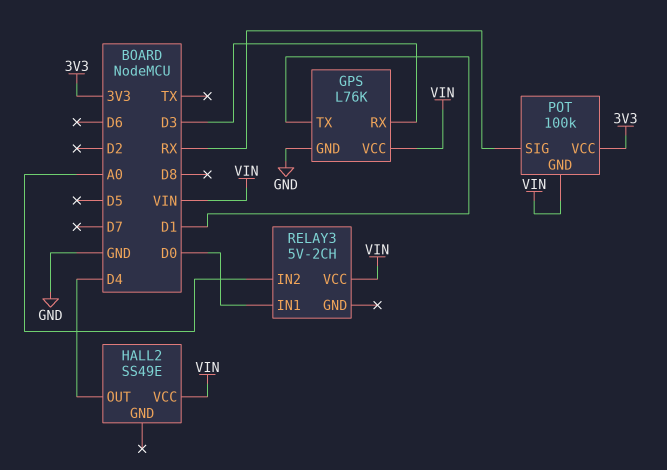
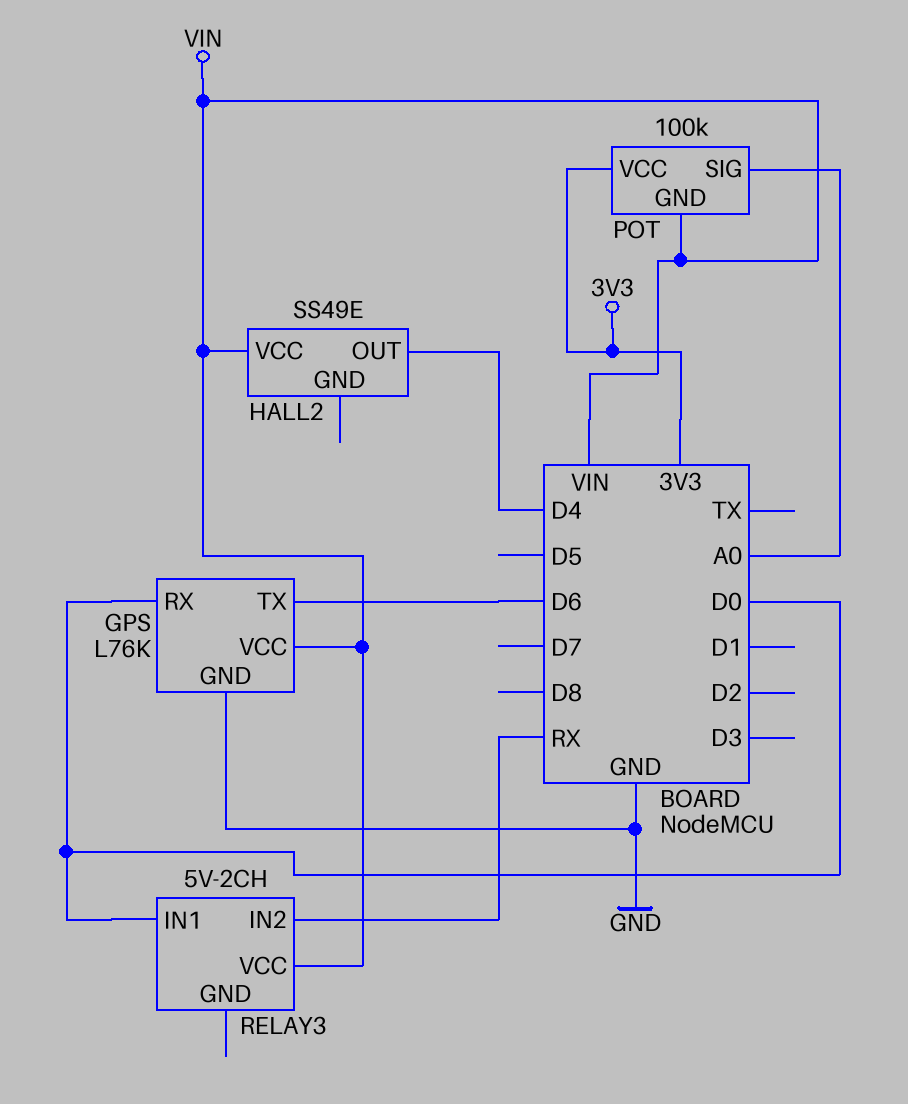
GPS pin RX: D3 -> D0
GPS pin TX: D1 -> D6
POT pin SIG: RX -> A0
RELAY3 pin IN2: A0 -> RX

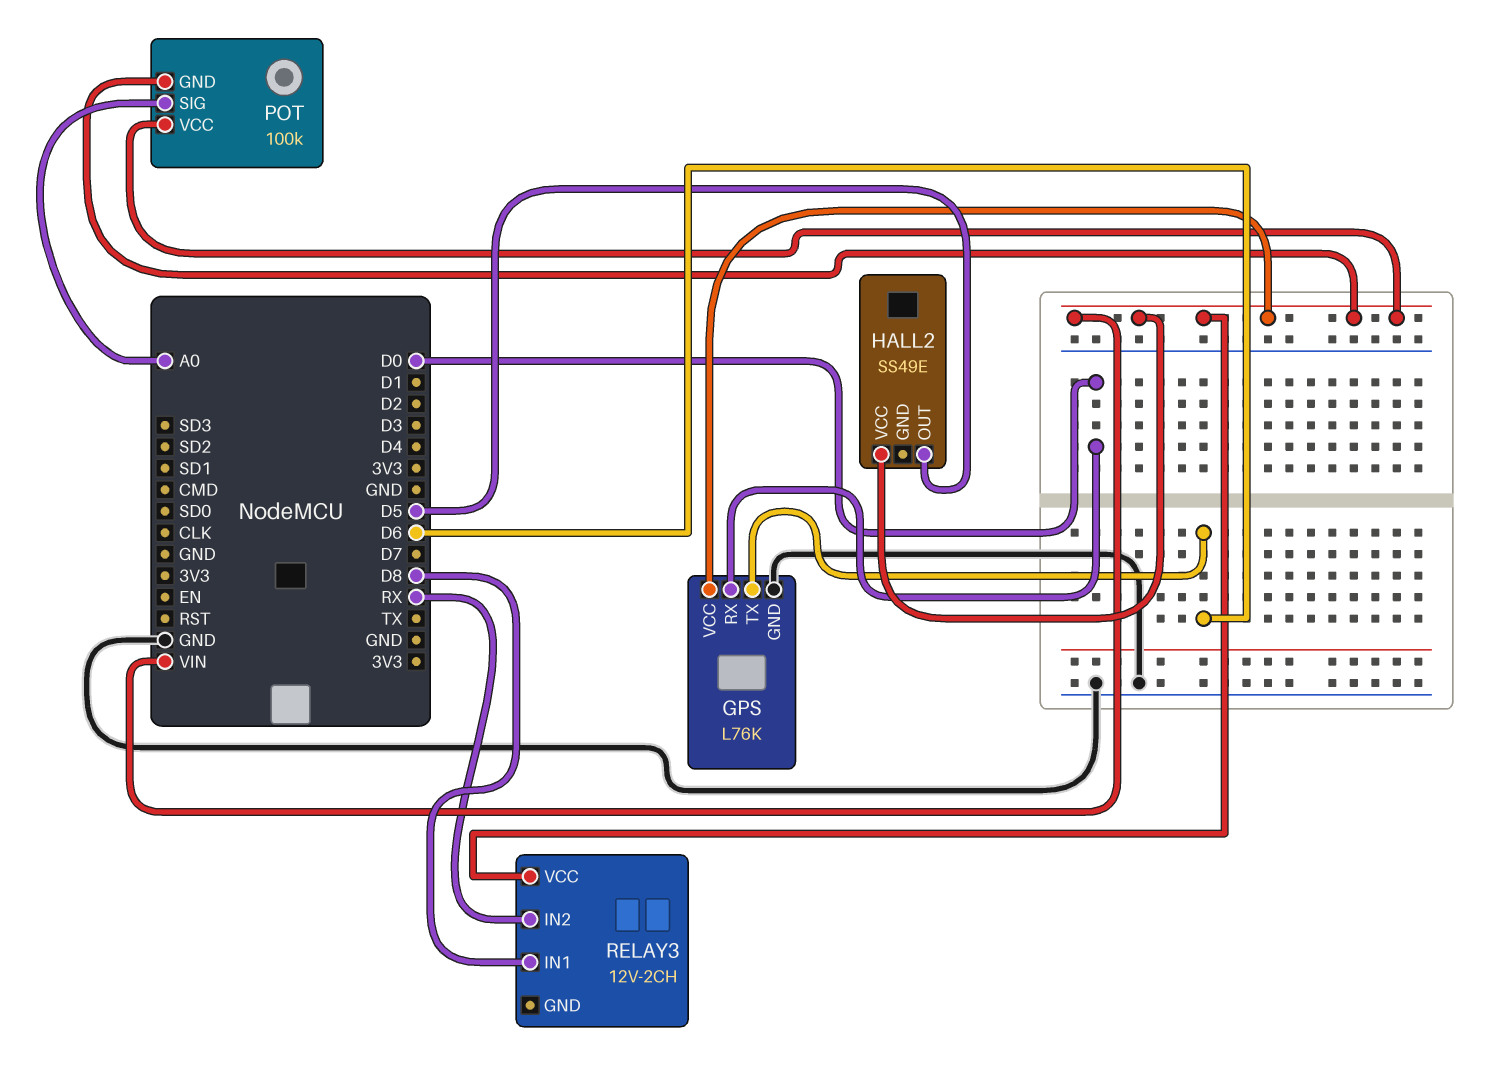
HALL2 pin OUT: D4 -> D5
POT pin VCC: 3V3 -> VIN
RELAY3: 5V-2CH -> 12V-2CH
RELAY3 pin IN1: D0 -> D8

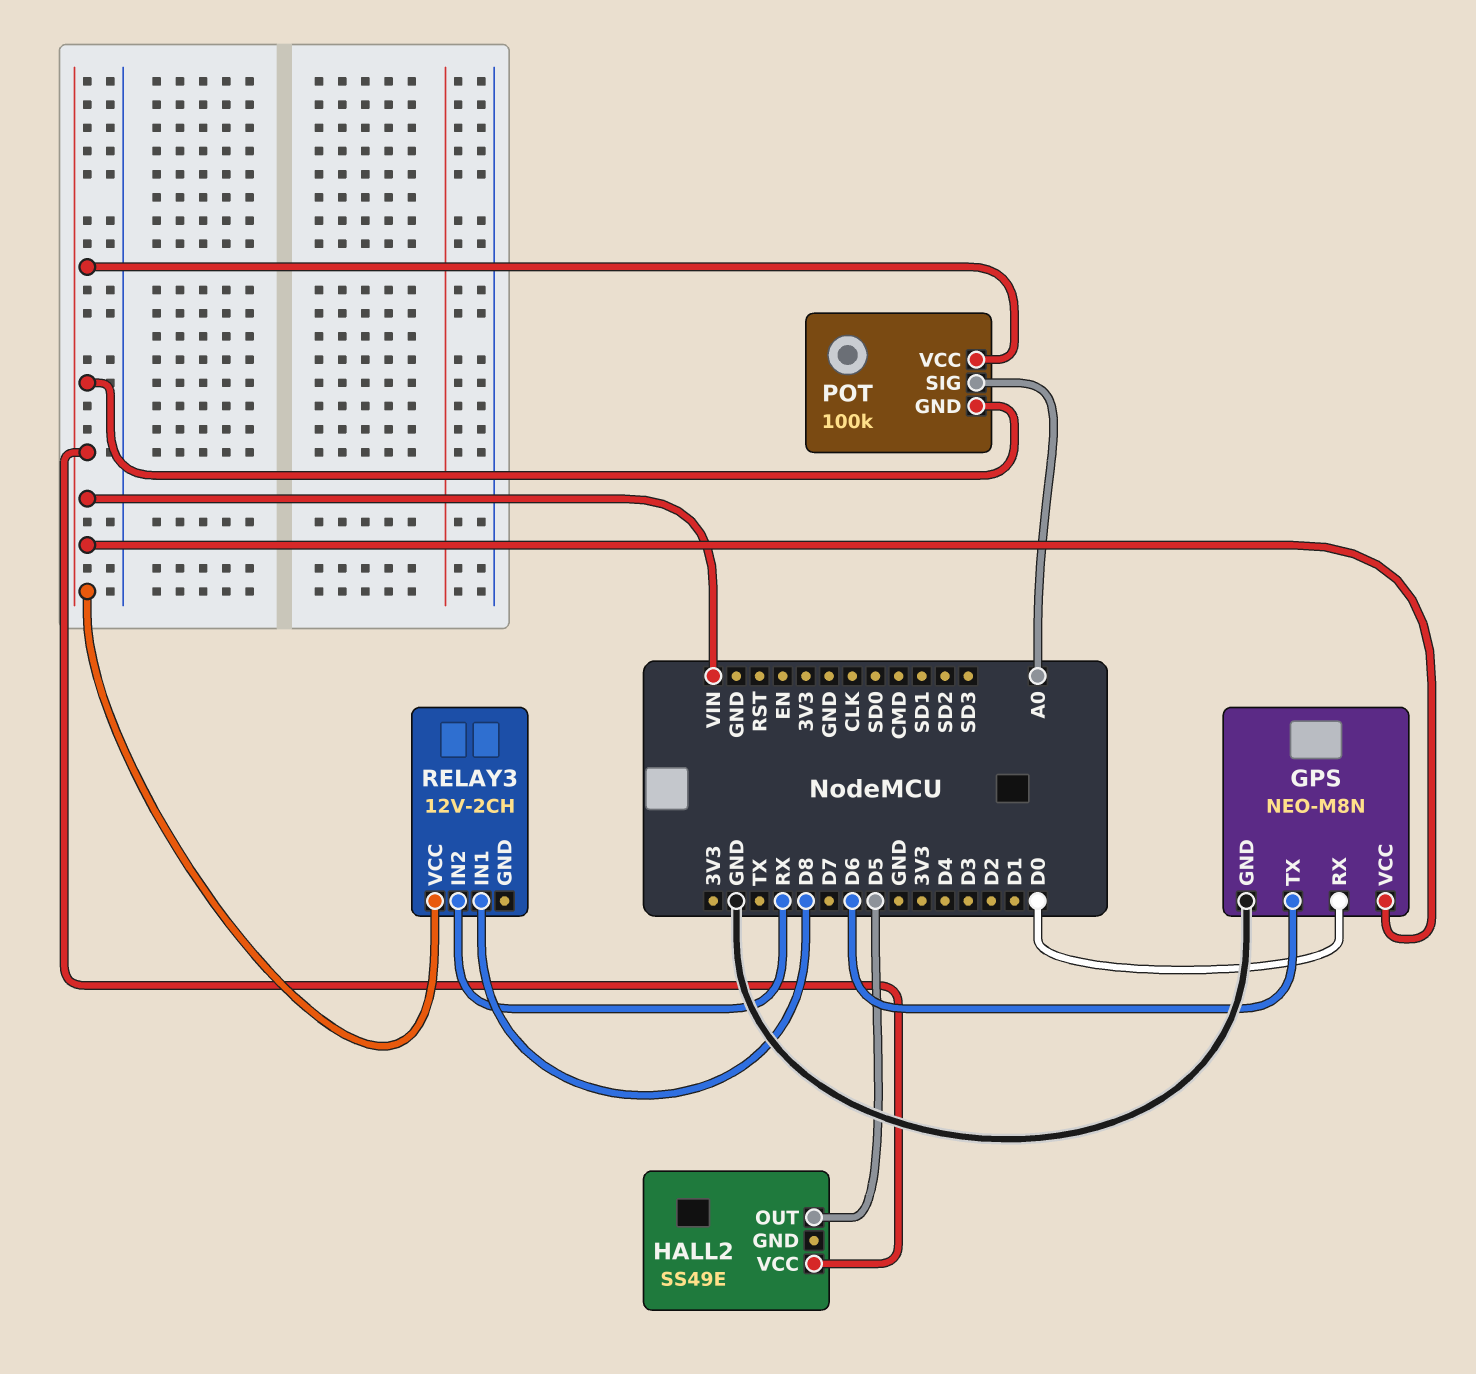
GPS: L76K -> NEO-M8N

